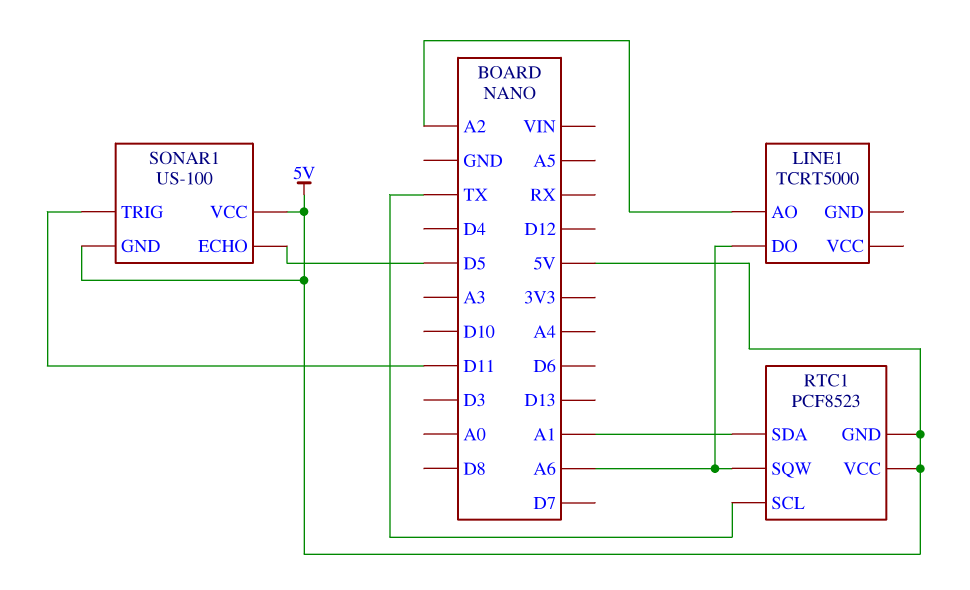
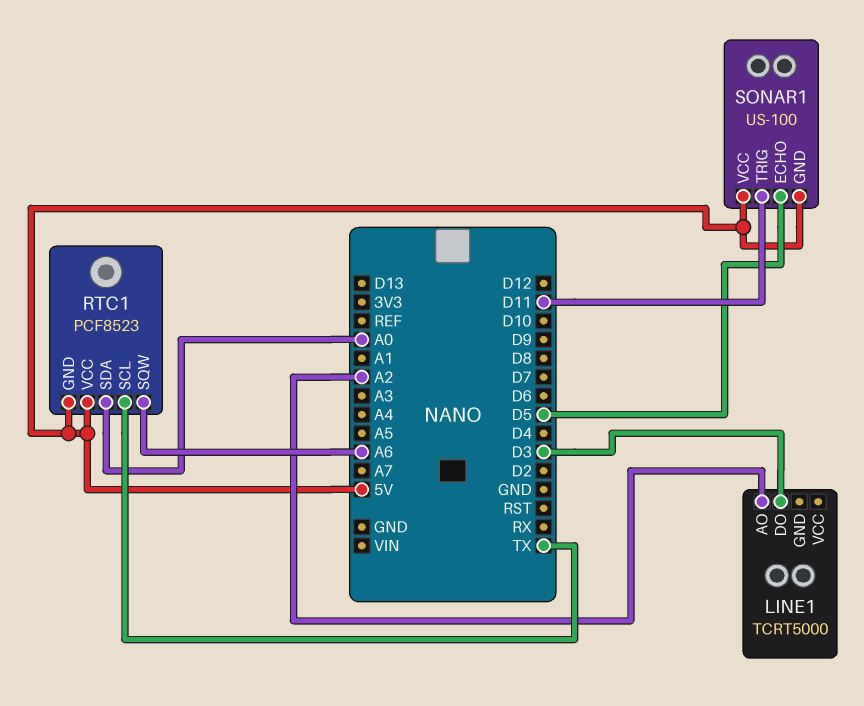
LINE1 pin DO: A6 -> D3
RTC1 pin SDA: A1 -> A0

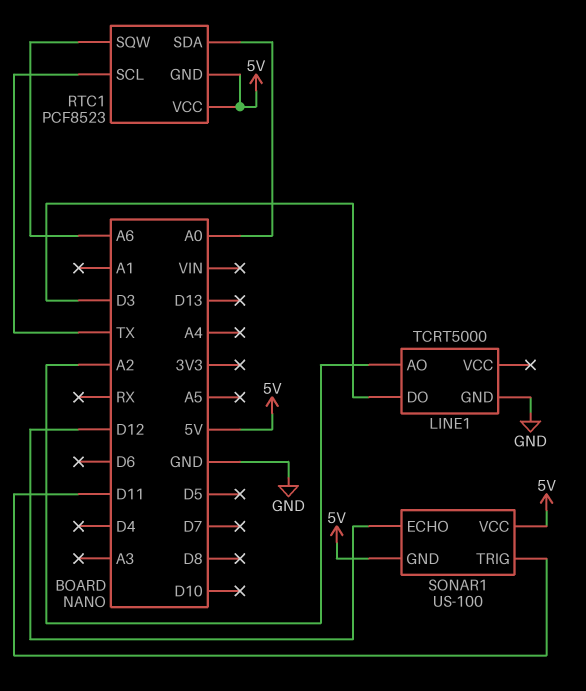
LINE1 pin GND: none -> GND
SONAR1 pin ECHO: D5 -> D12

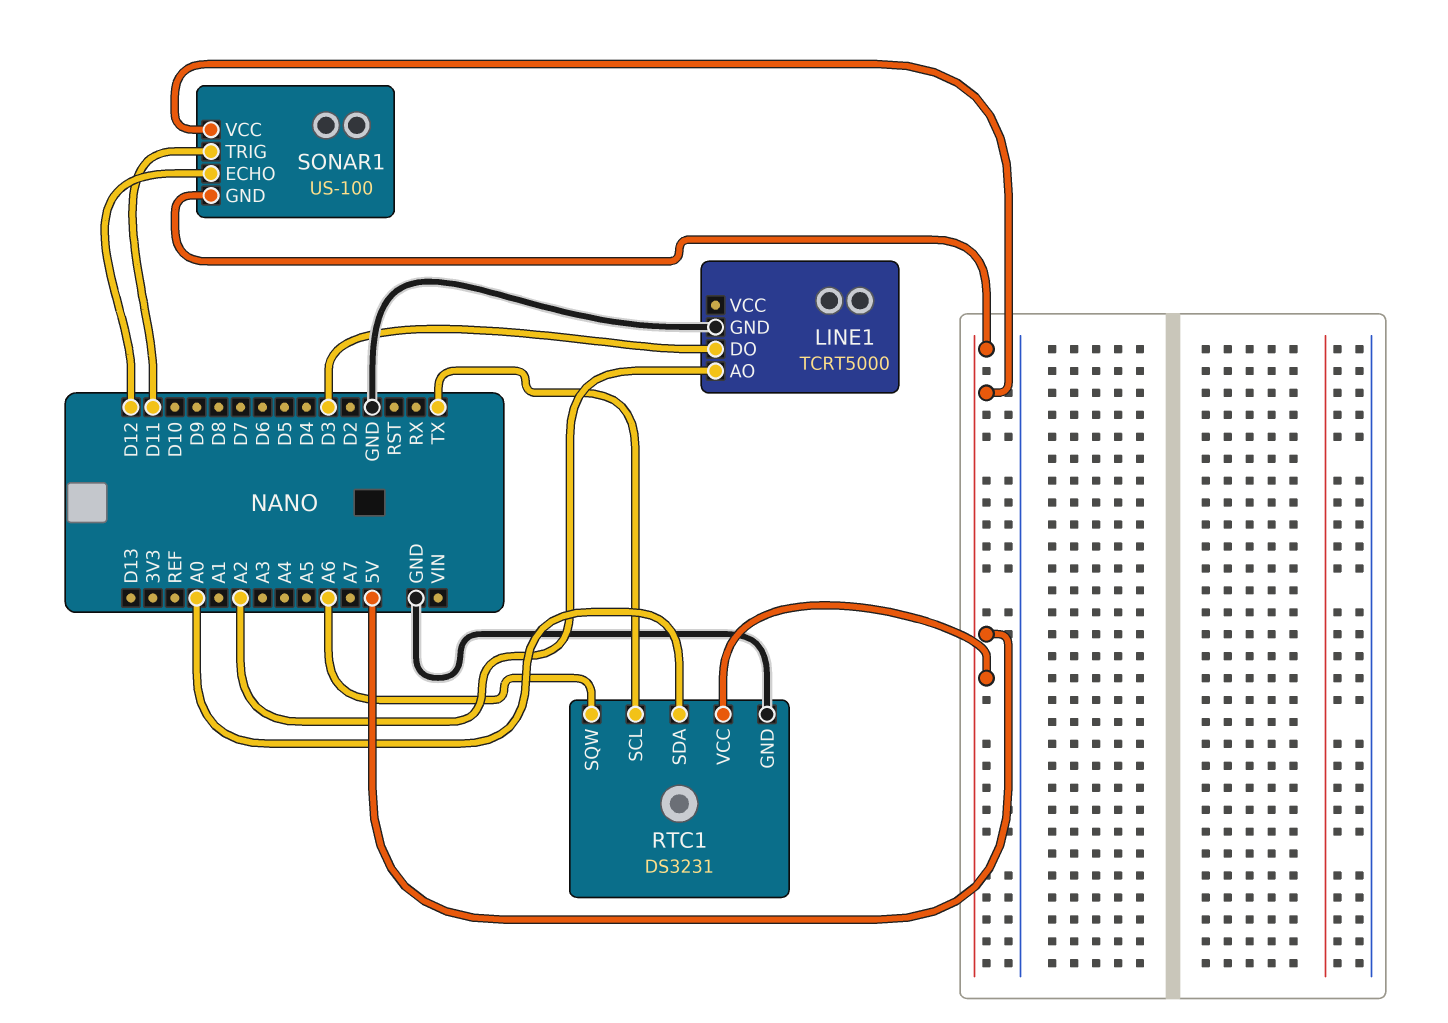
RTC1: PCF8523 -> DS3231
RTC1 pin GND: 5V -> GND

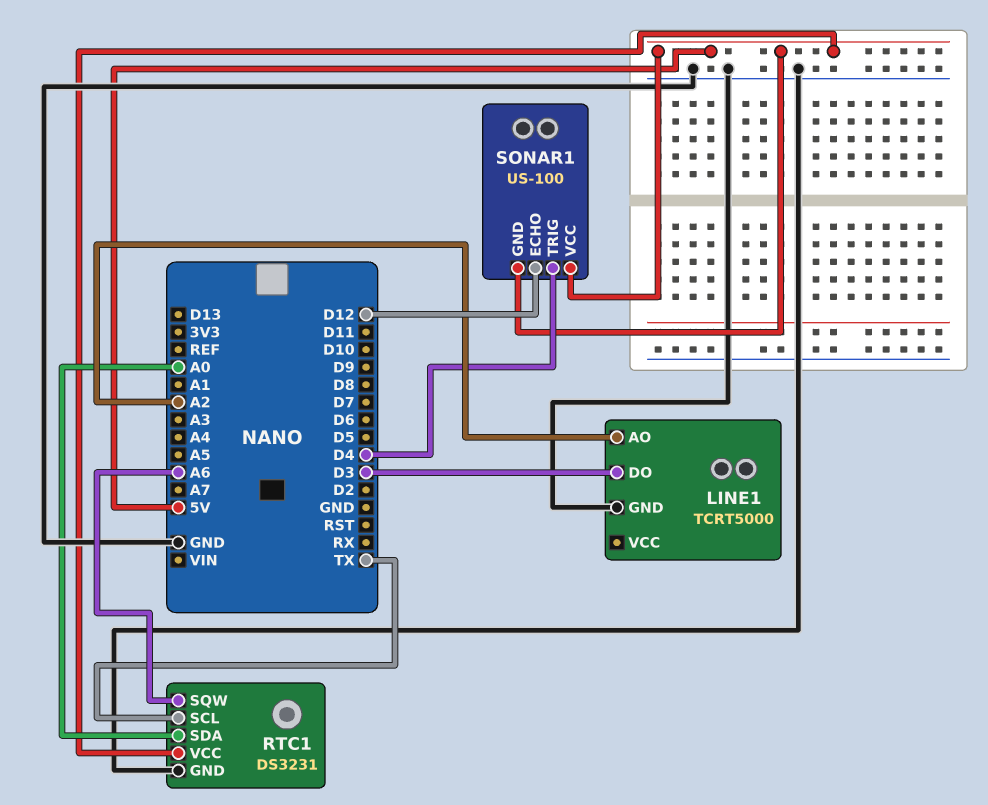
SONAR1 pin TRIG: D11 -> D4

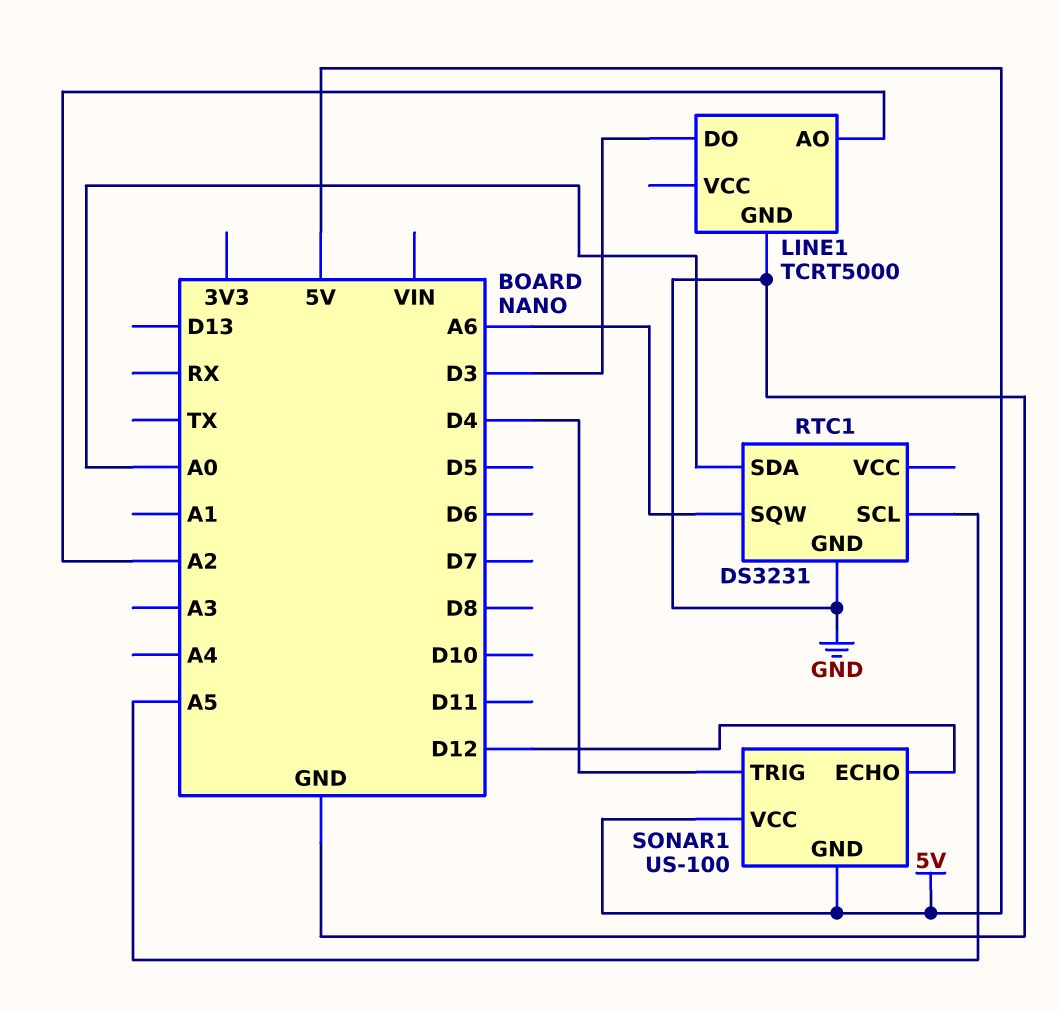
RTC1 pin SCL: TX -> A5
RTC1 pin VCC: 5V -> none

